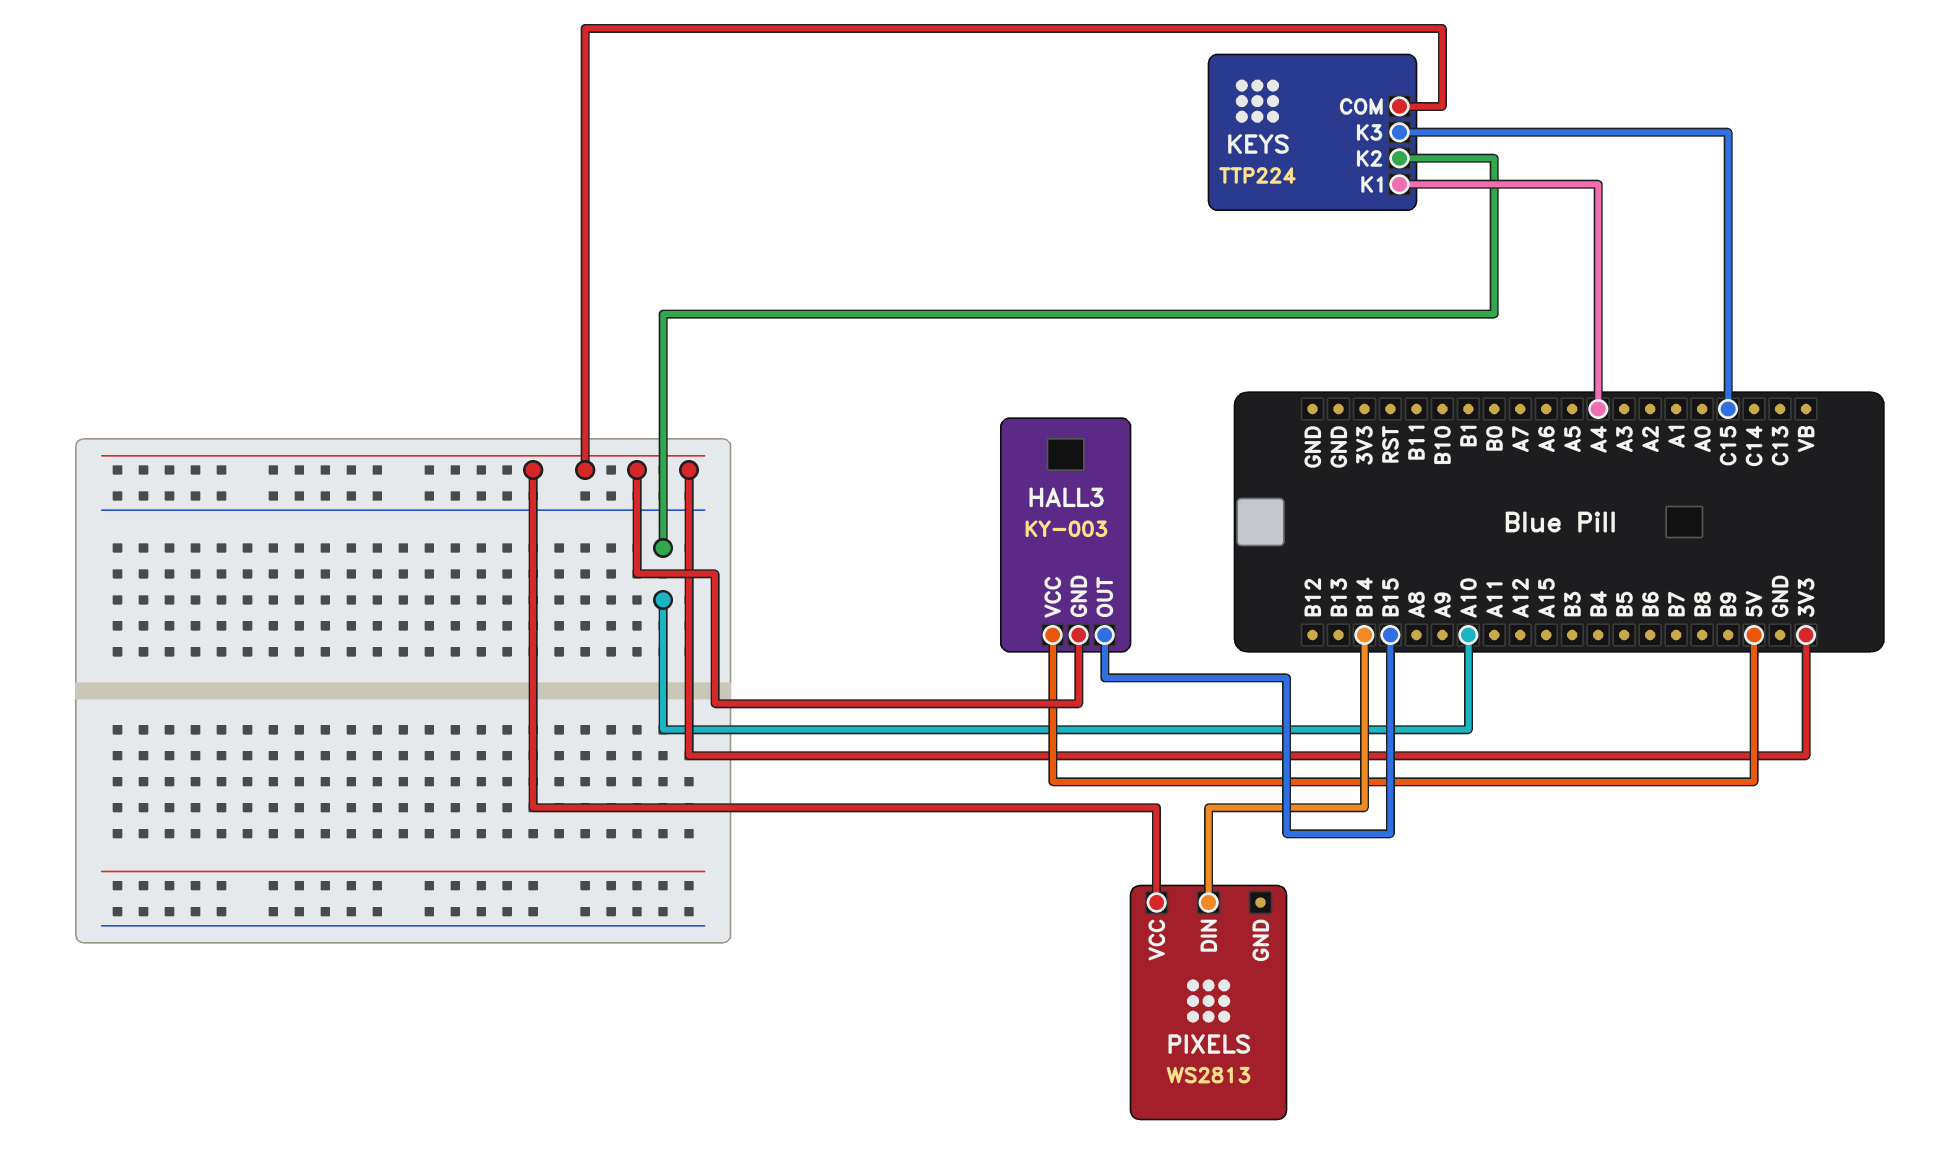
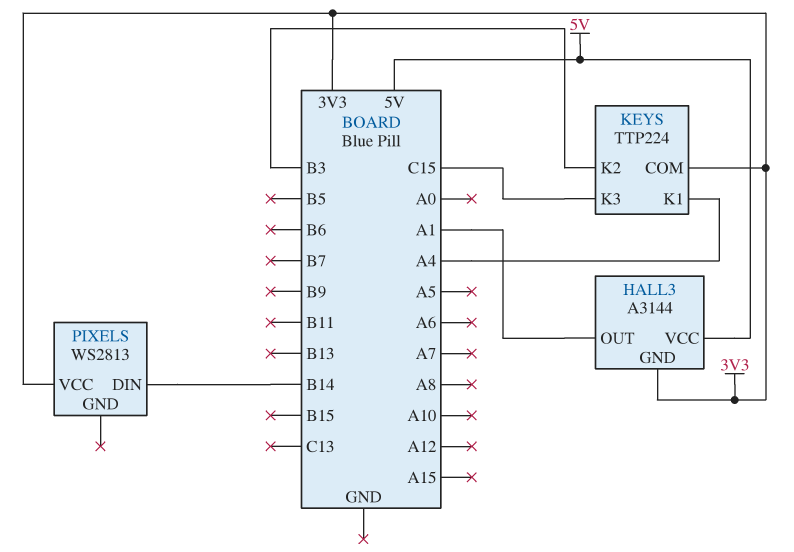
HALL3: KY-003 -> A3144
HALL3 pin OUT: B15 -> A1
KEYS pin K2: A10 -> B3

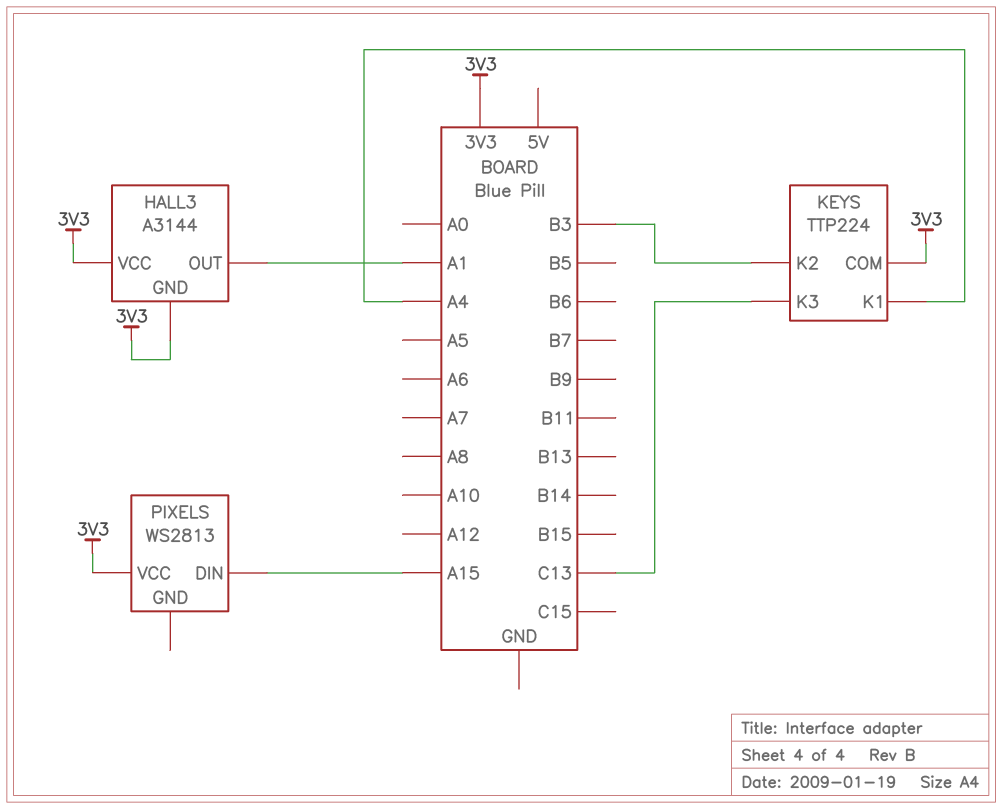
HALL3 pin VCC: 5V -> 3V3
KEYS pin K3: C15 -> C13
PIXELS pin DIN: B14 -> A15

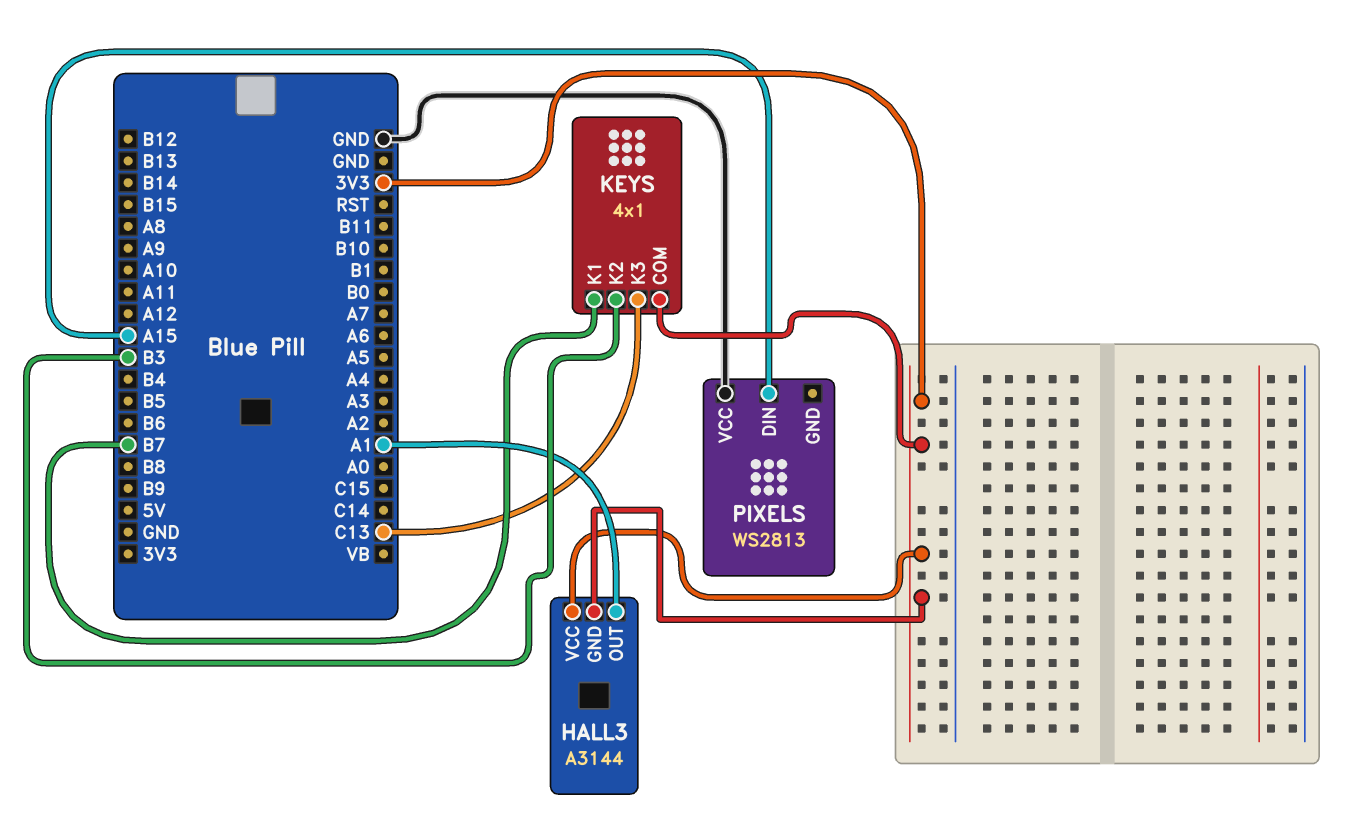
KEYS: TTP224 -> 4x1
KEYS pin K1: A4 -> B7
PIXELS pin VCC: 3V3 -> GND

